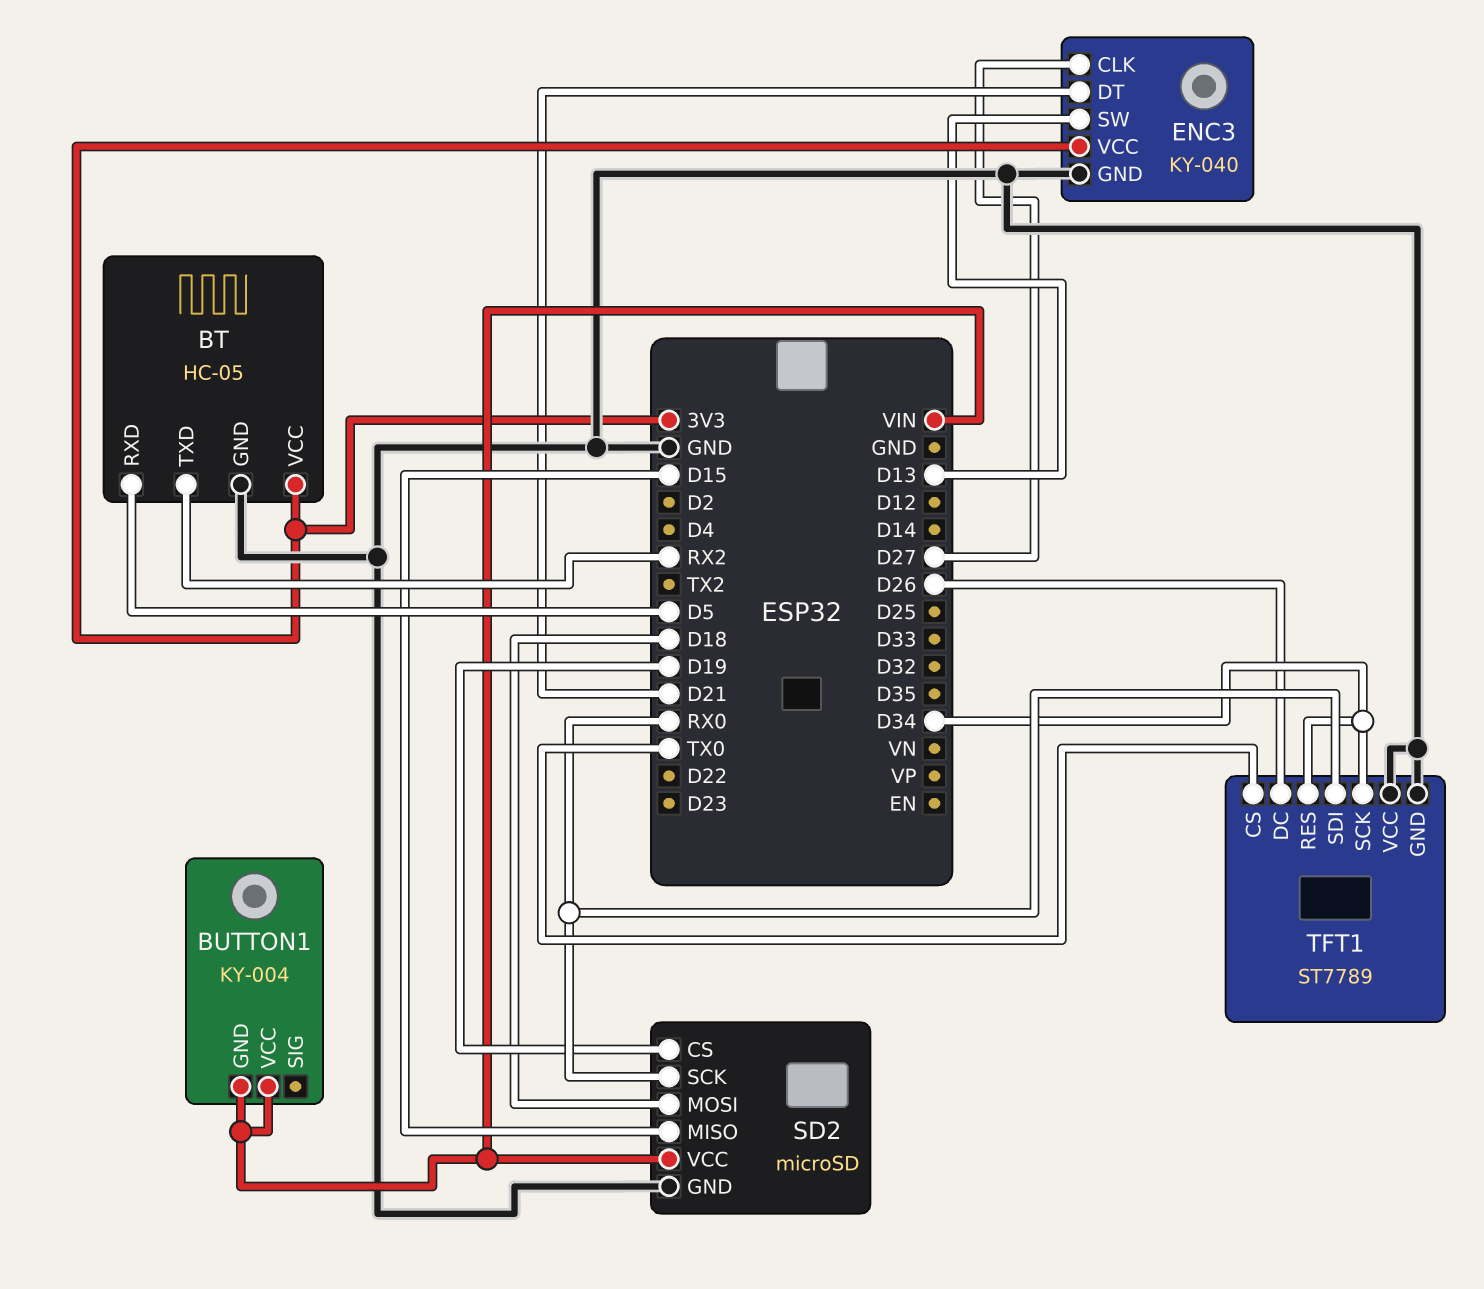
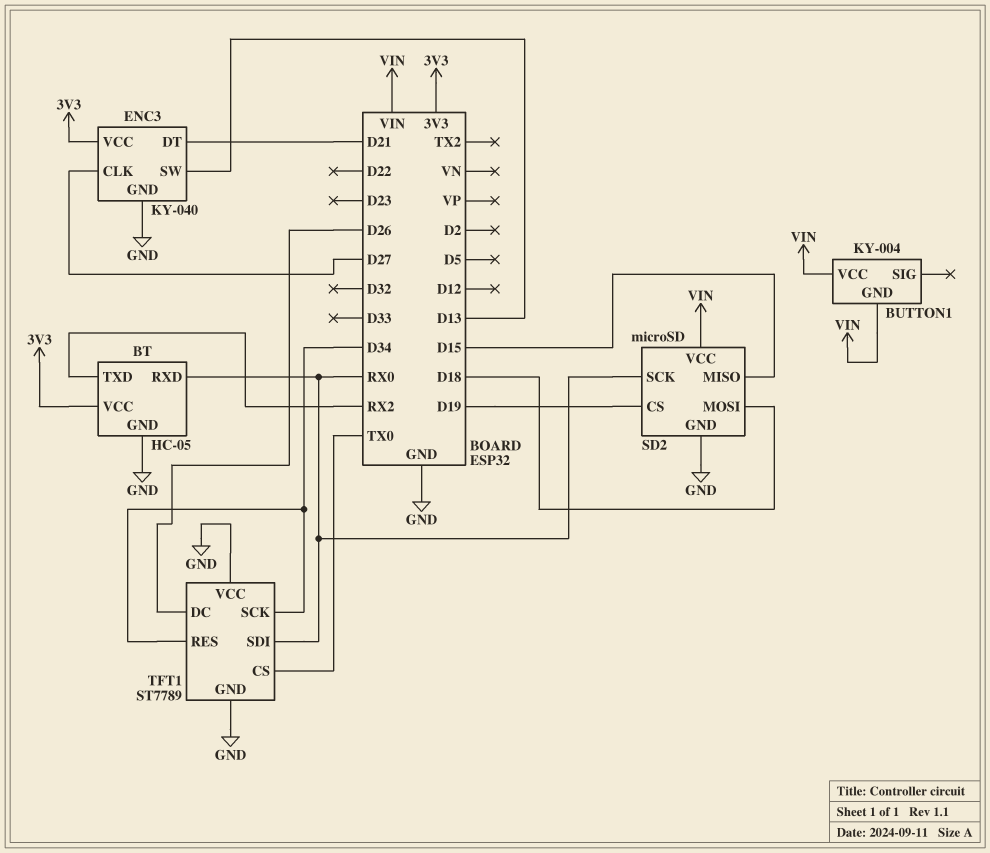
BT pin RXD: D5 -> RX0

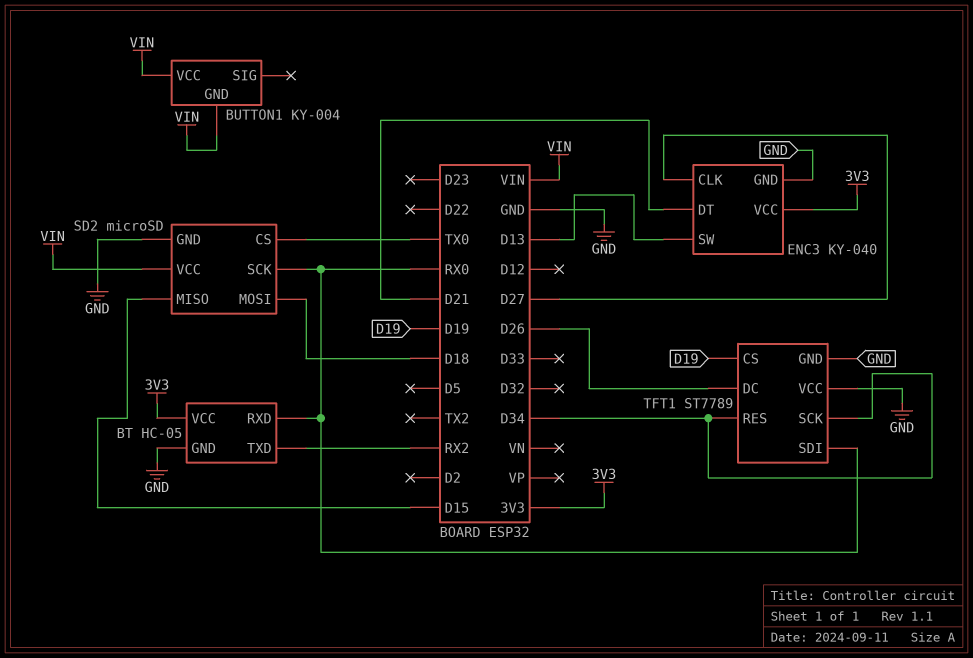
SD2 pin CS: D19 -> TX0
TFT1 pin CS: TX0 -> D19

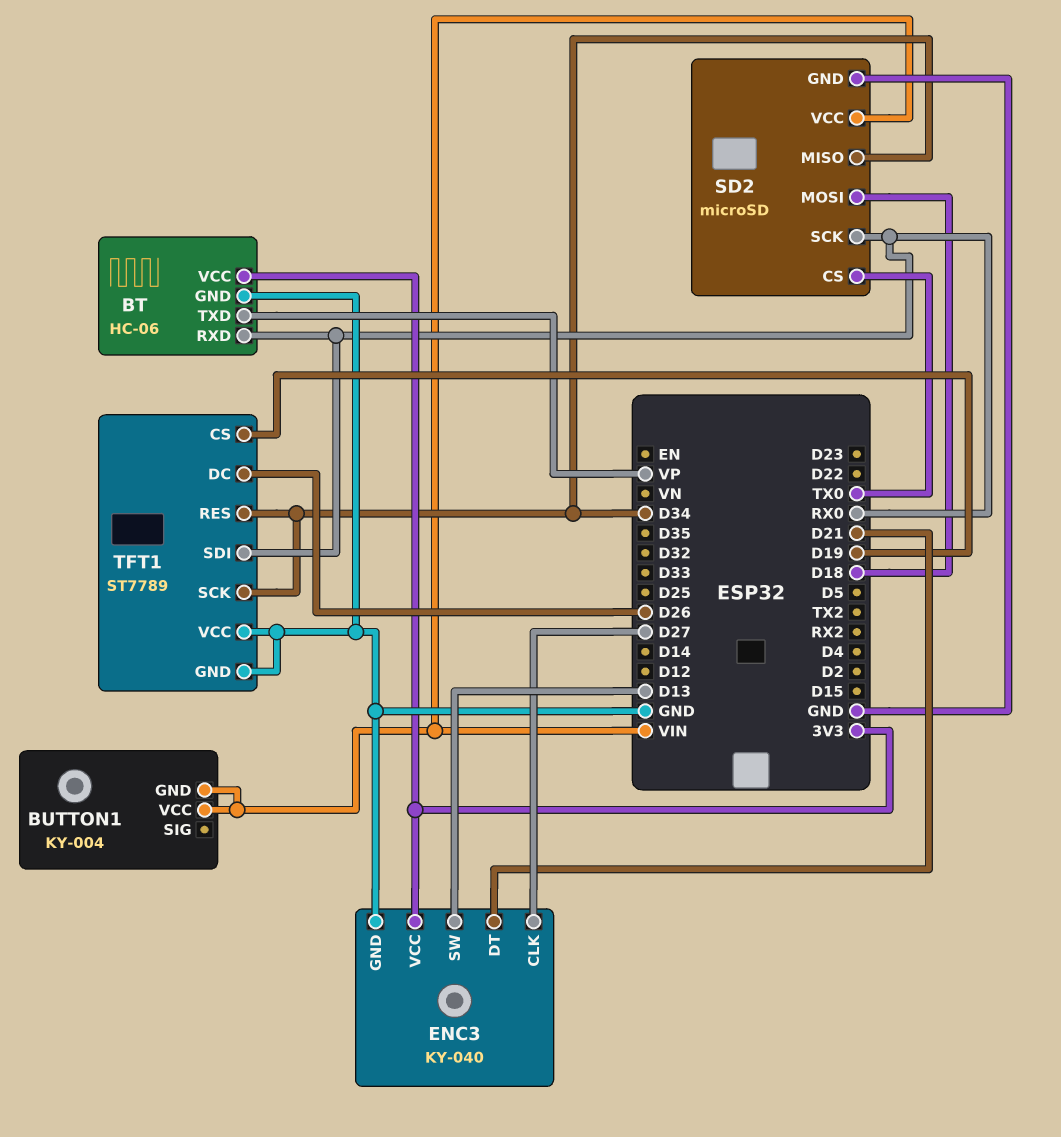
BT: HC-05 -> HC-06
BT pin TXD: RX2 -> VP
SD2 pin MISO: D15 -> D34

